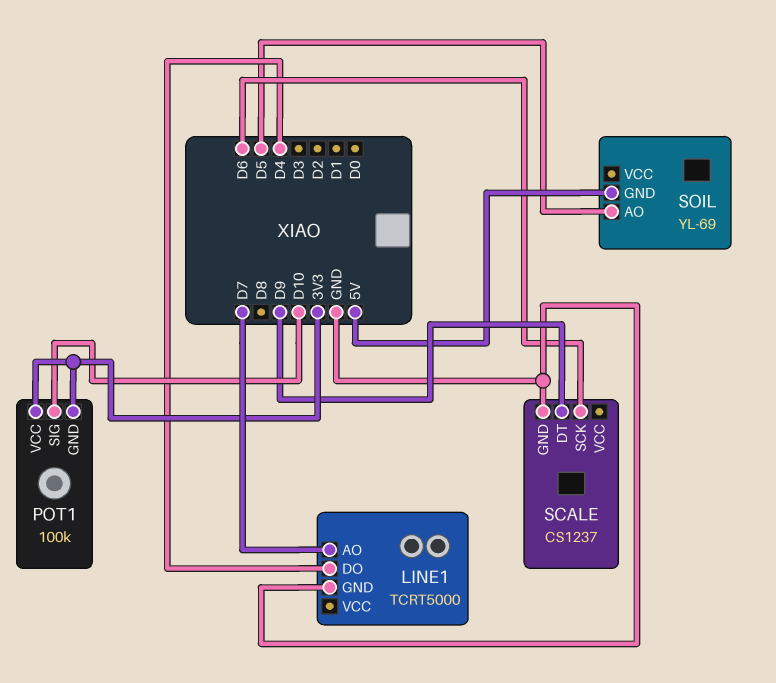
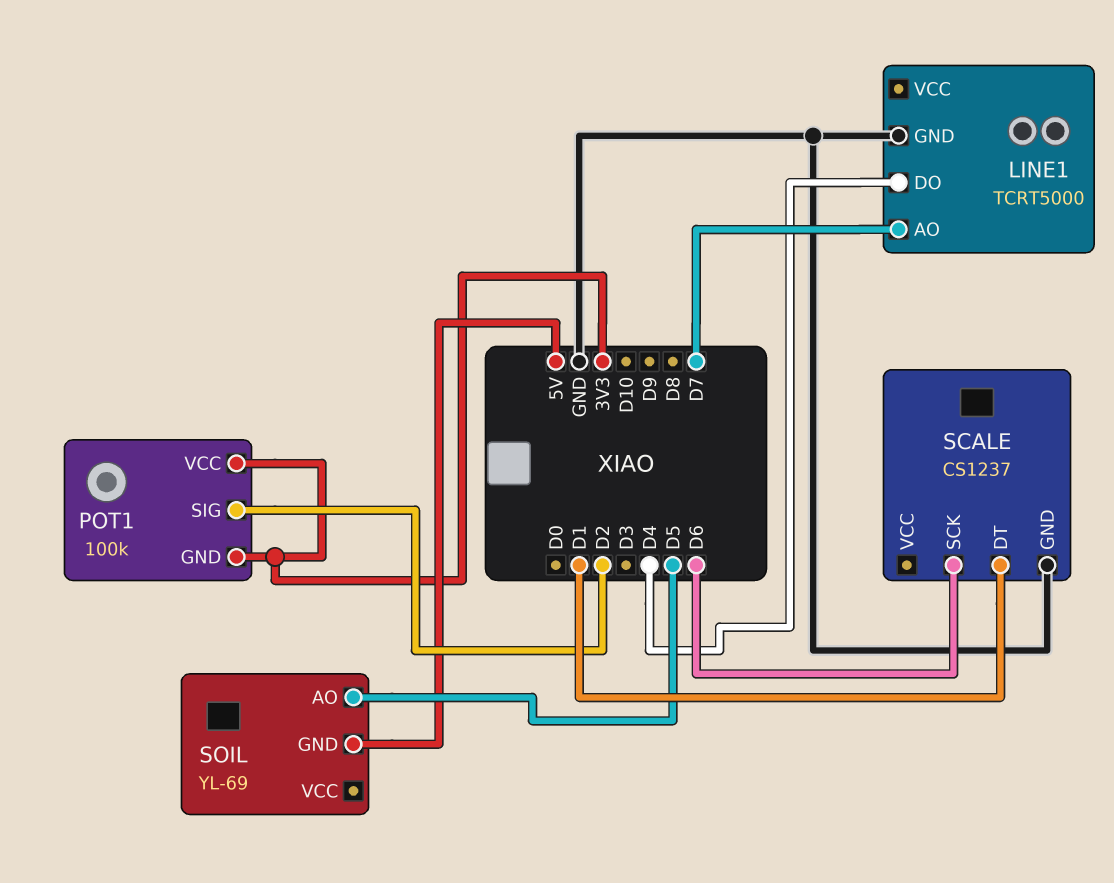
POT1 pin SIG: D10 -> D2
SCALE pin DT: D9 -> D1

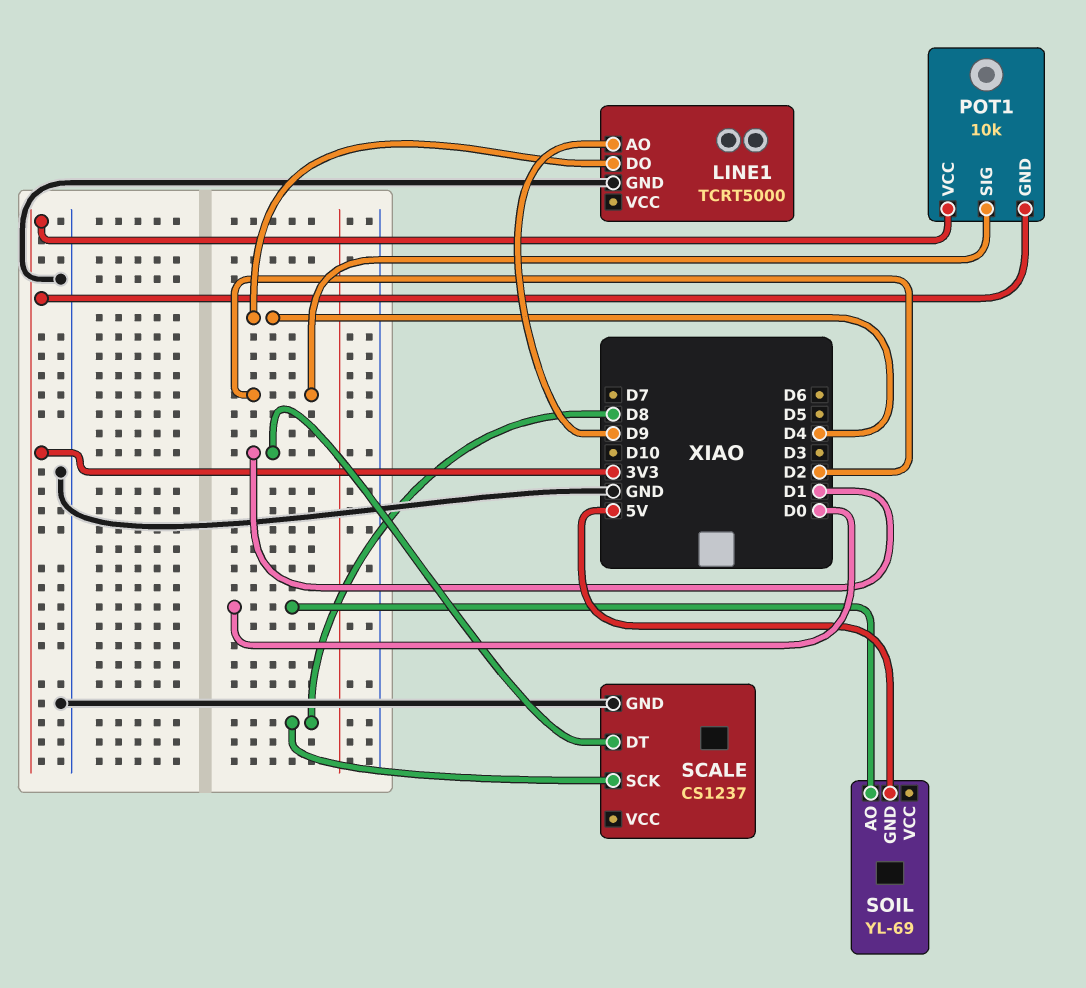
LINE1 pin AO: D7 -> D9
POT1: 100k -> 10k
SCALE pin SCK: D6 -> D8
SOIL pin AO: D5 -> D0

